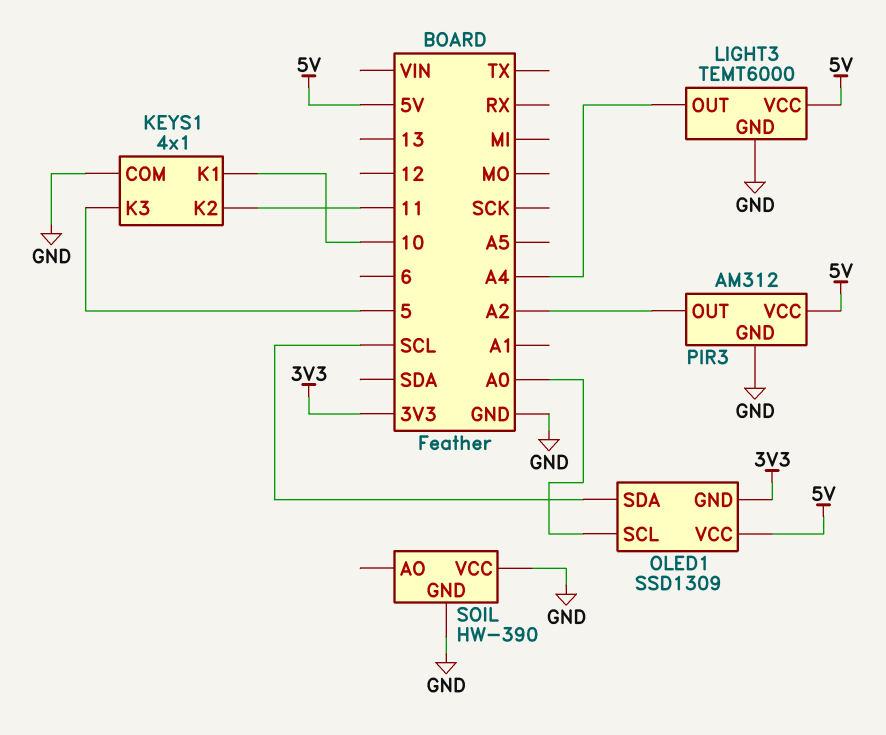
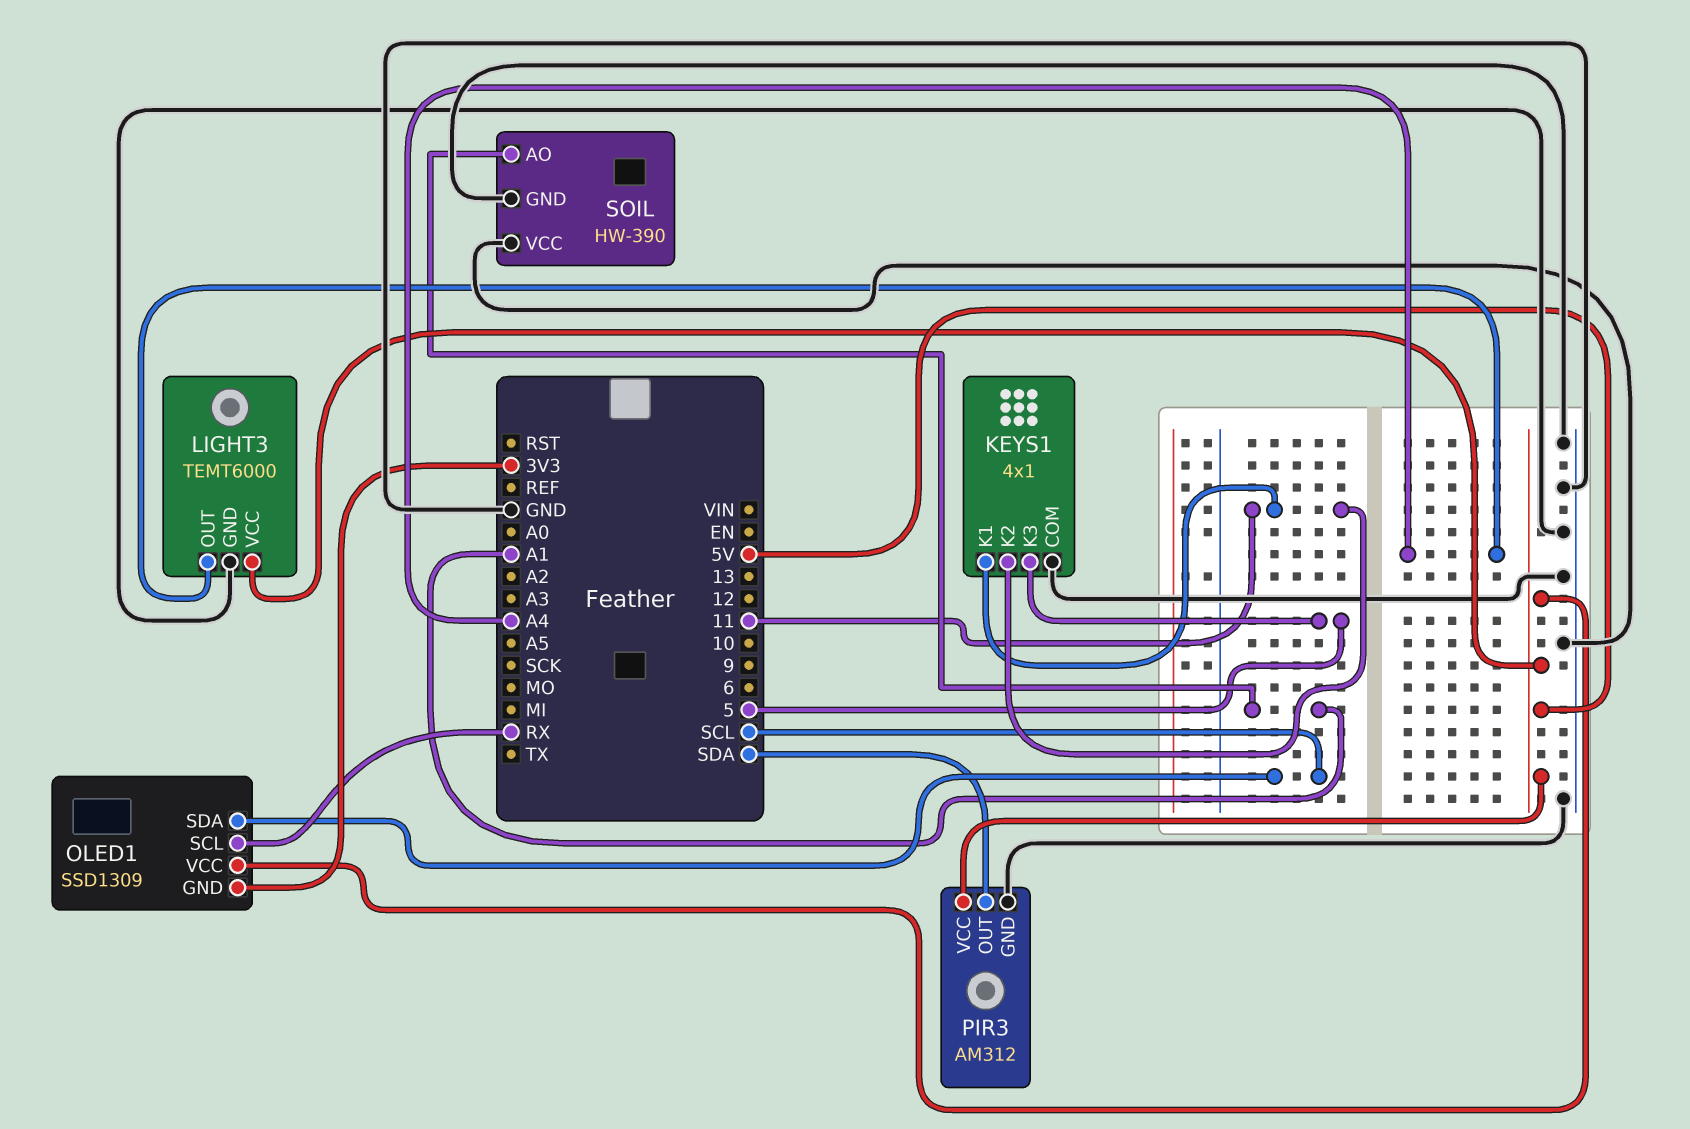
KEYS1 pin K1: 10 -> 11
OLED1 pin SCL: A0 -> RX
PIR3 pin OUT: A2 -> SDA
SOIL pin AO: none -> A1

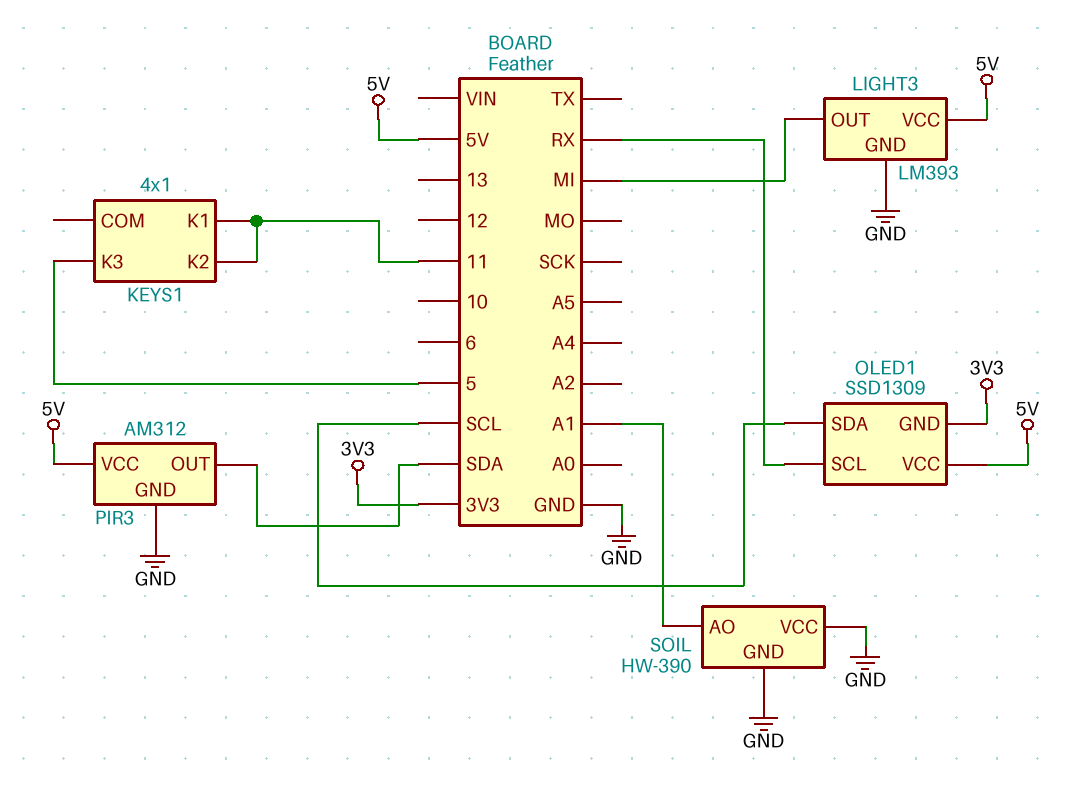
KEYS1 pin COM: GND -> none
LIGHT3: TEMT6000 -> LM393
LIGHT3 pin OUT: A4 -> MI

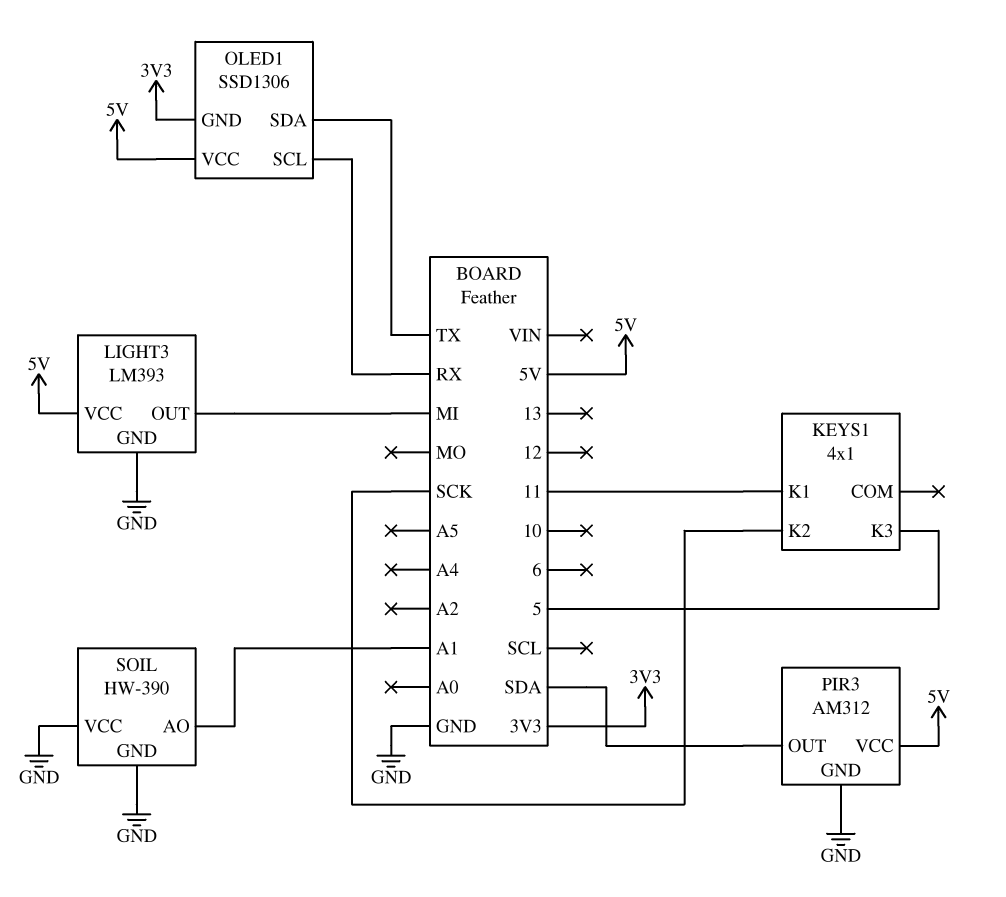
KEYS1 pin K2: 11 -> SCK
OLED1: SSD1309 -> SSD1306
OLED1 pin SDA: SCL -> TX

